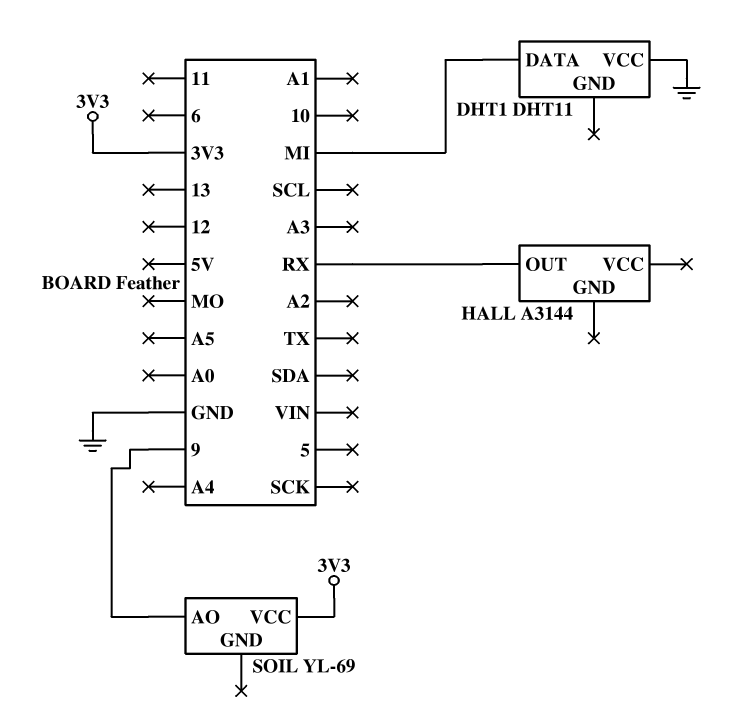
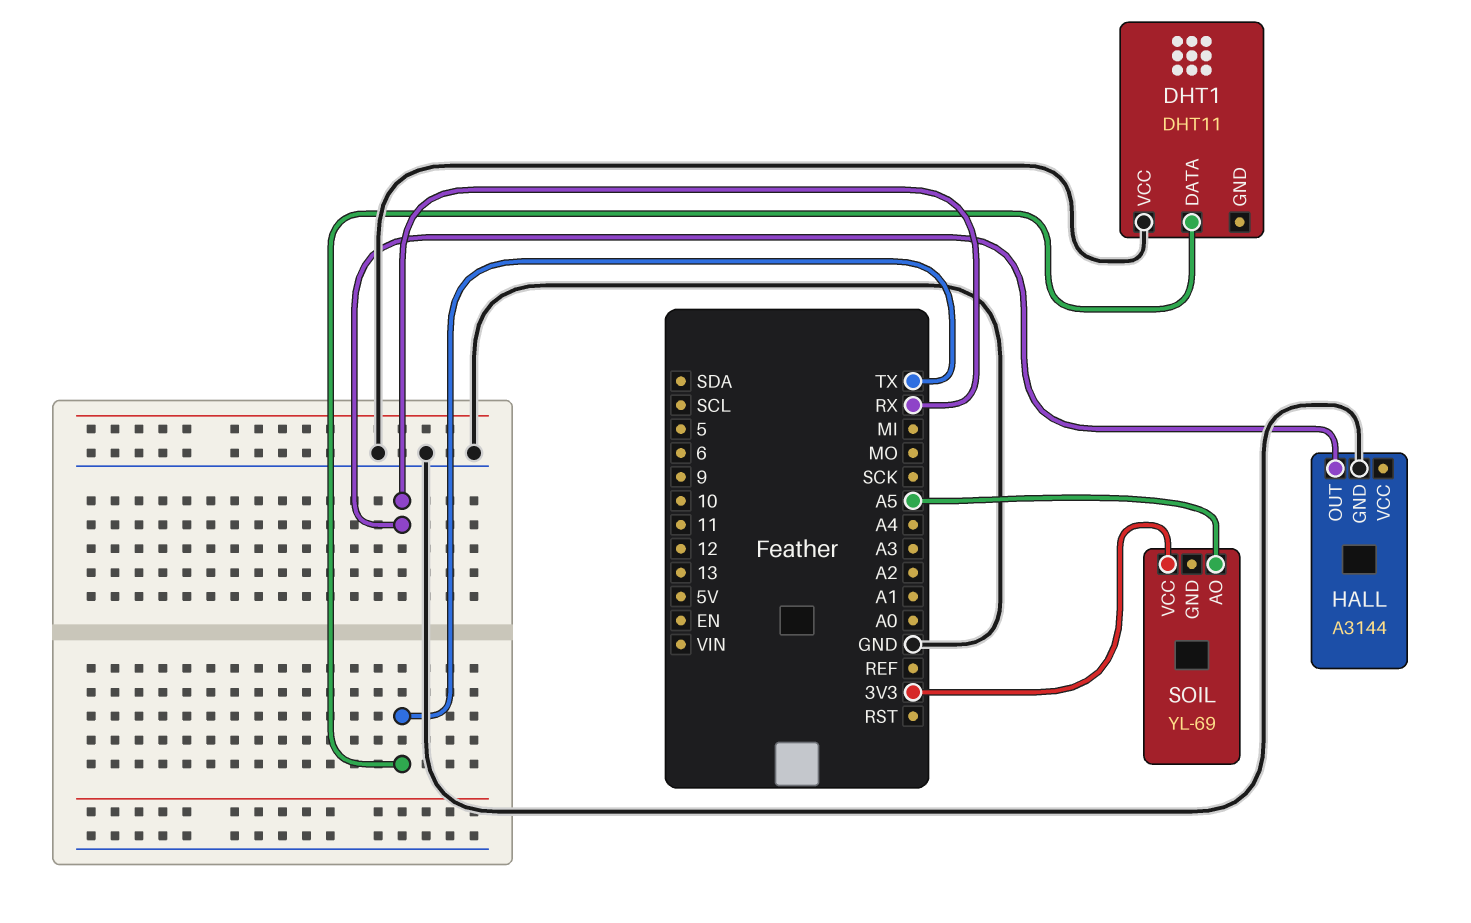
DHT1 pin DATA: MI -> TX
HALL pin GND: none -> GND
SOIL pin AO: 9 -> A5

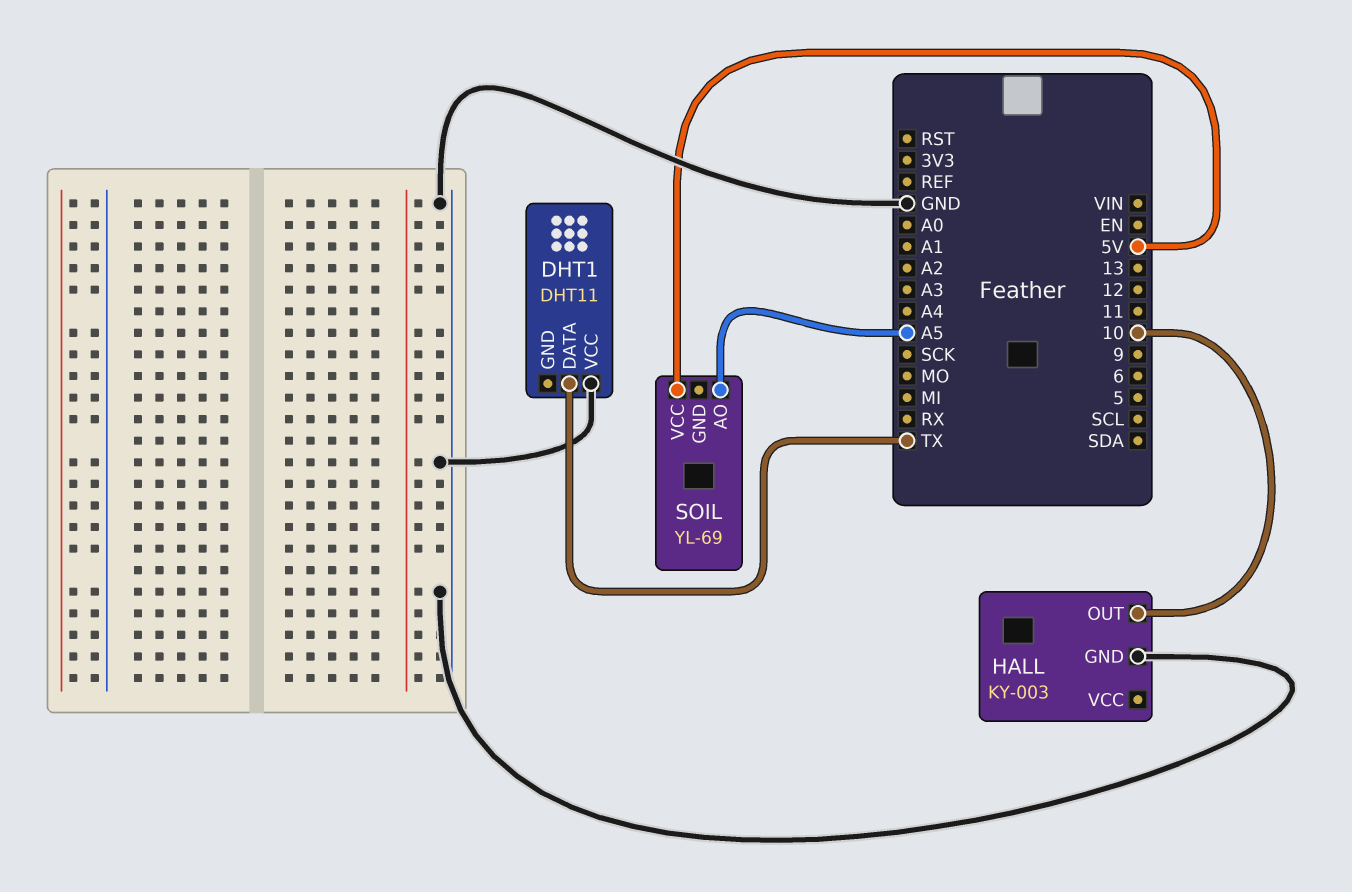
HALL: A3144 -> KY-003
HALL pin OUT: RX -> 10
SOIL pin VCC: 3V3 -> 5V

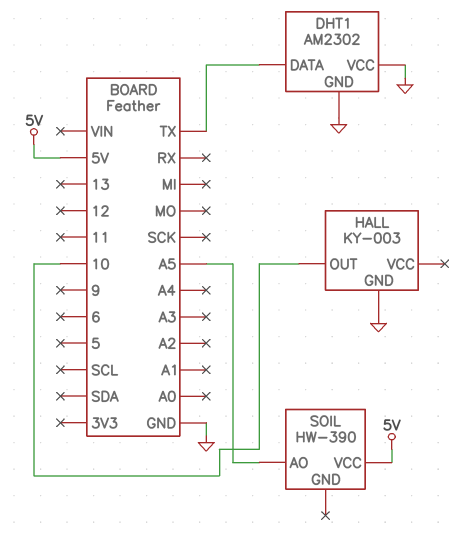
DHT1: DHT11 -> AM2302
DHT1 pin GND: none -> GND
SOIL: YL-69 -> HW-390

